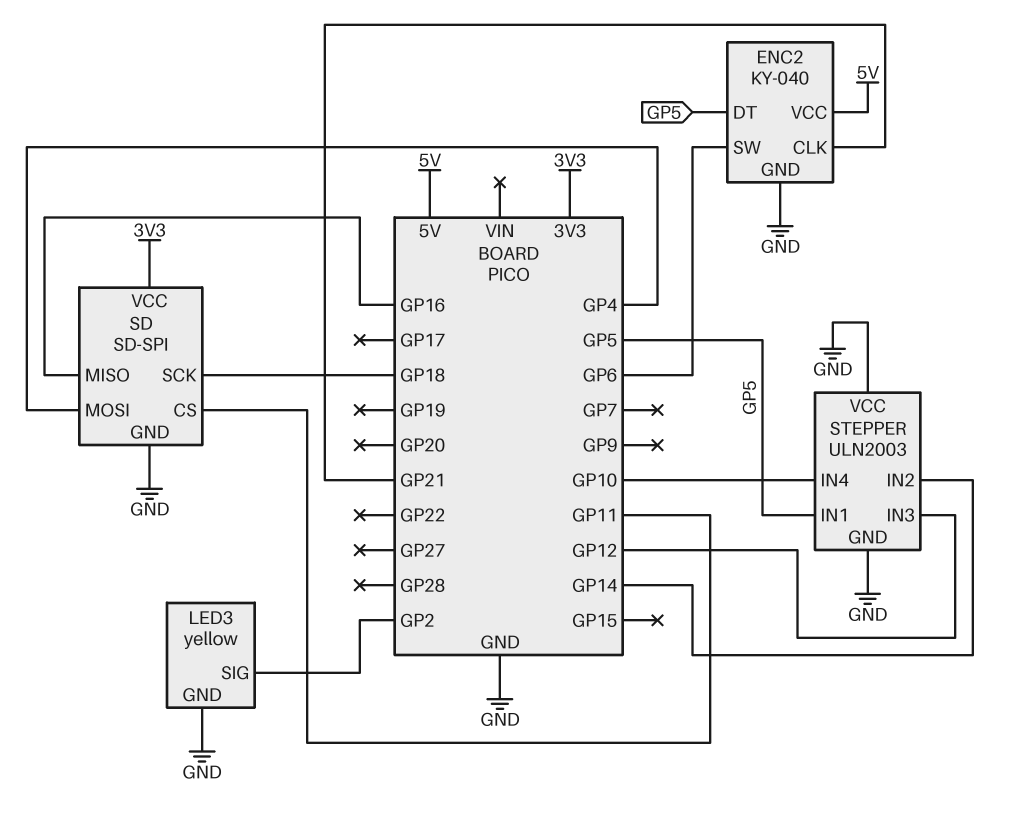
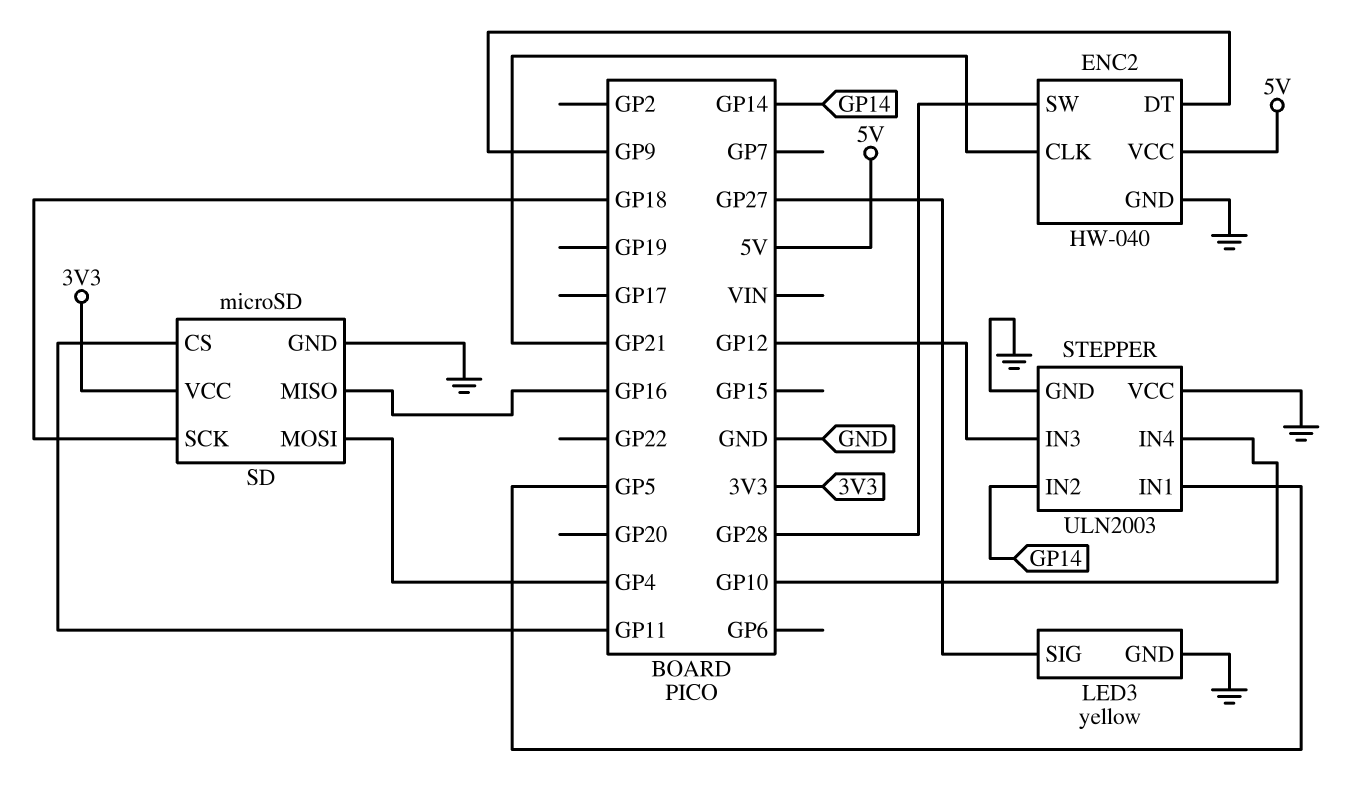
ENC2: KY-040 -> HW-040
ENC2 pin DT: GP5 -> GP9
ENC2 pin SW: GP6 -> GP28
LED3 pin SIG: GP2 -> GP27
SD: SD-SPI -> microSD

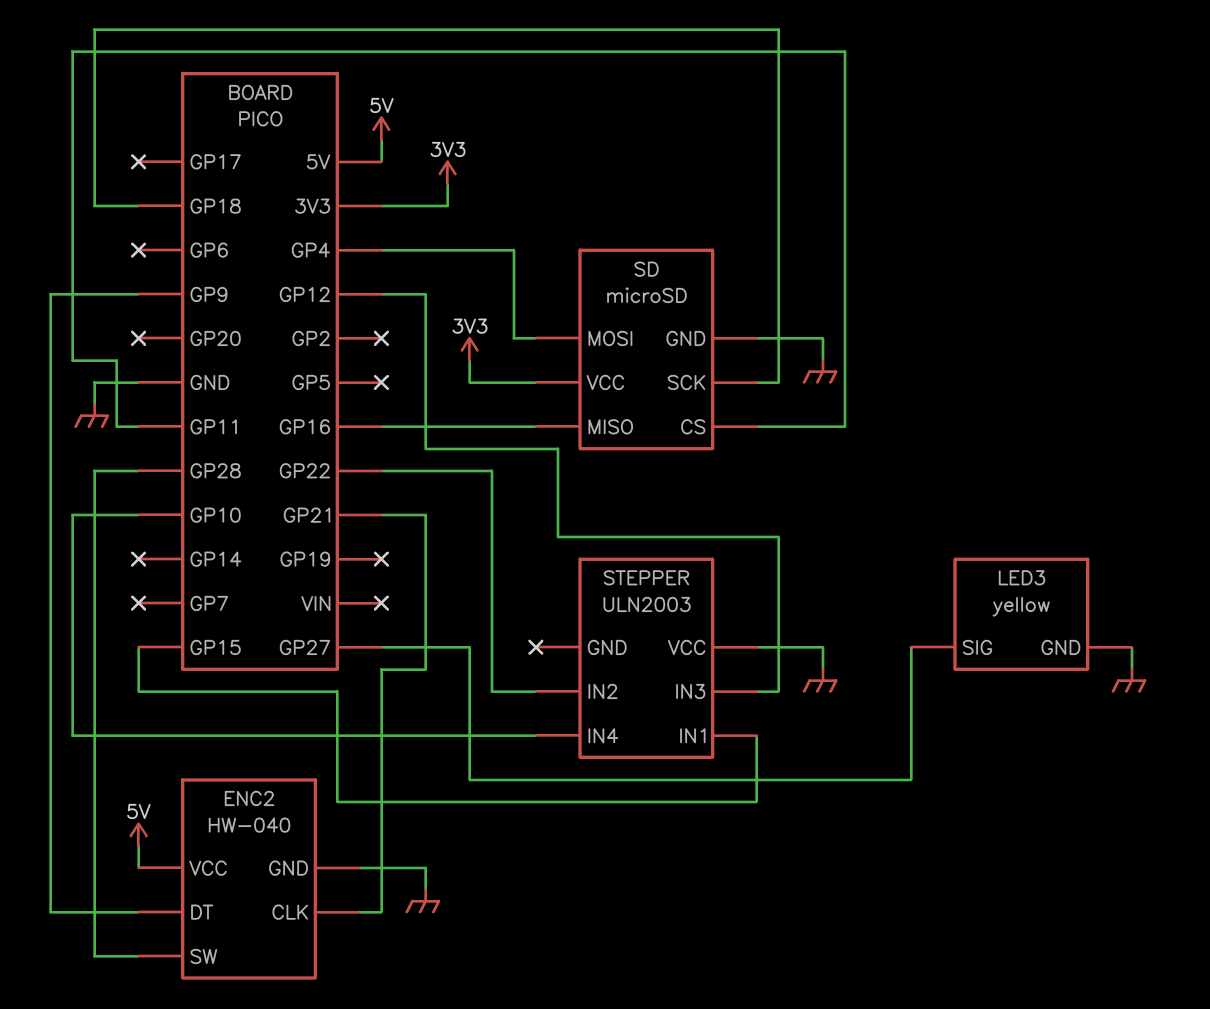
STEPPER pin GND: GND -> none
STEPPER pin IN1: GP5 -> GP15
STEPPER pin IN2: GP14 -> GP22

